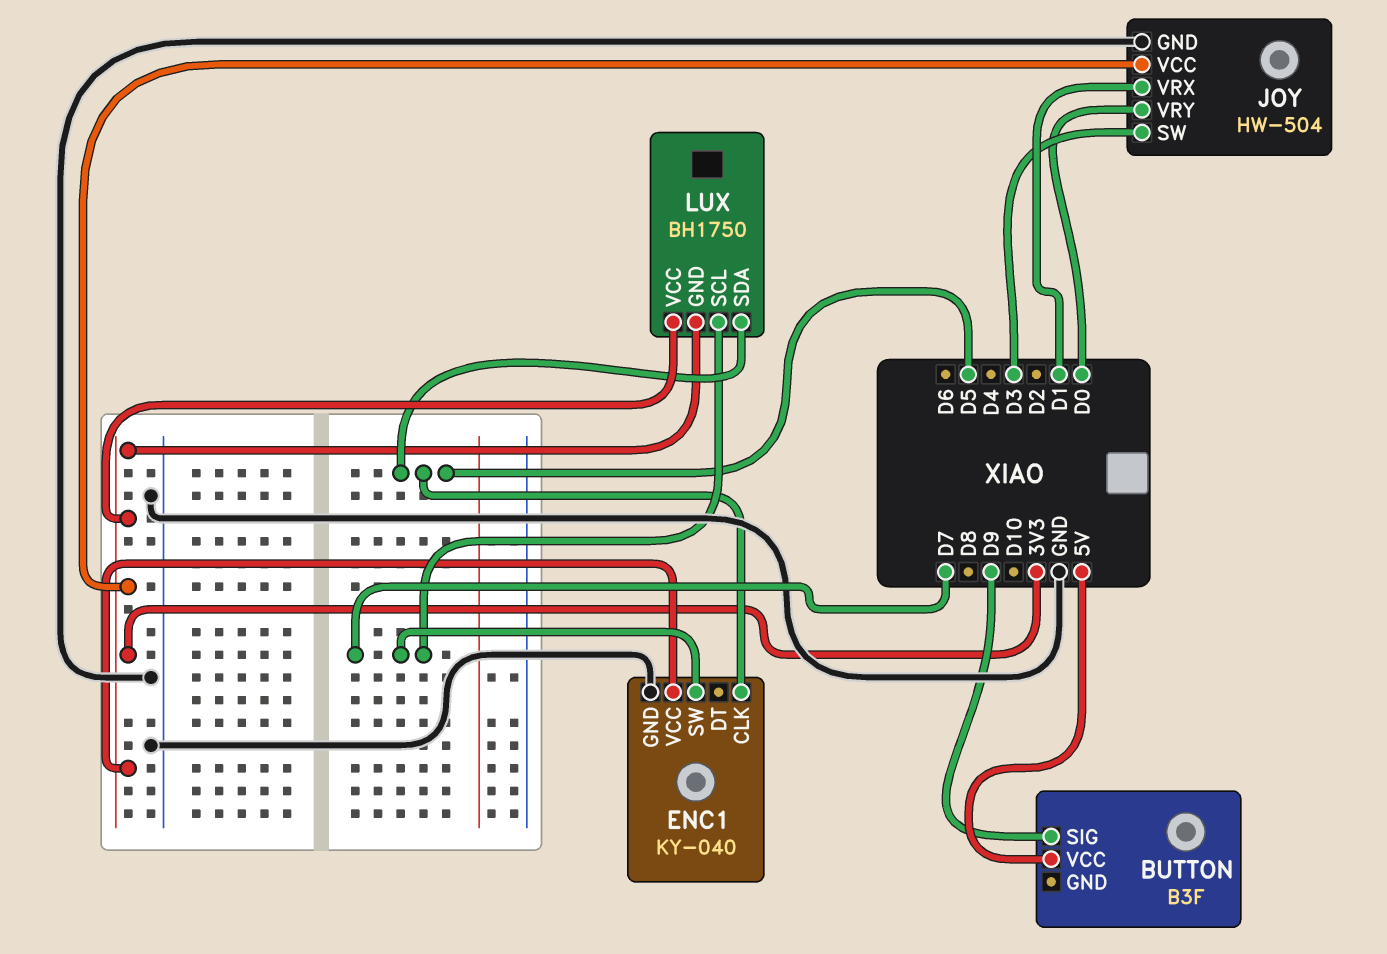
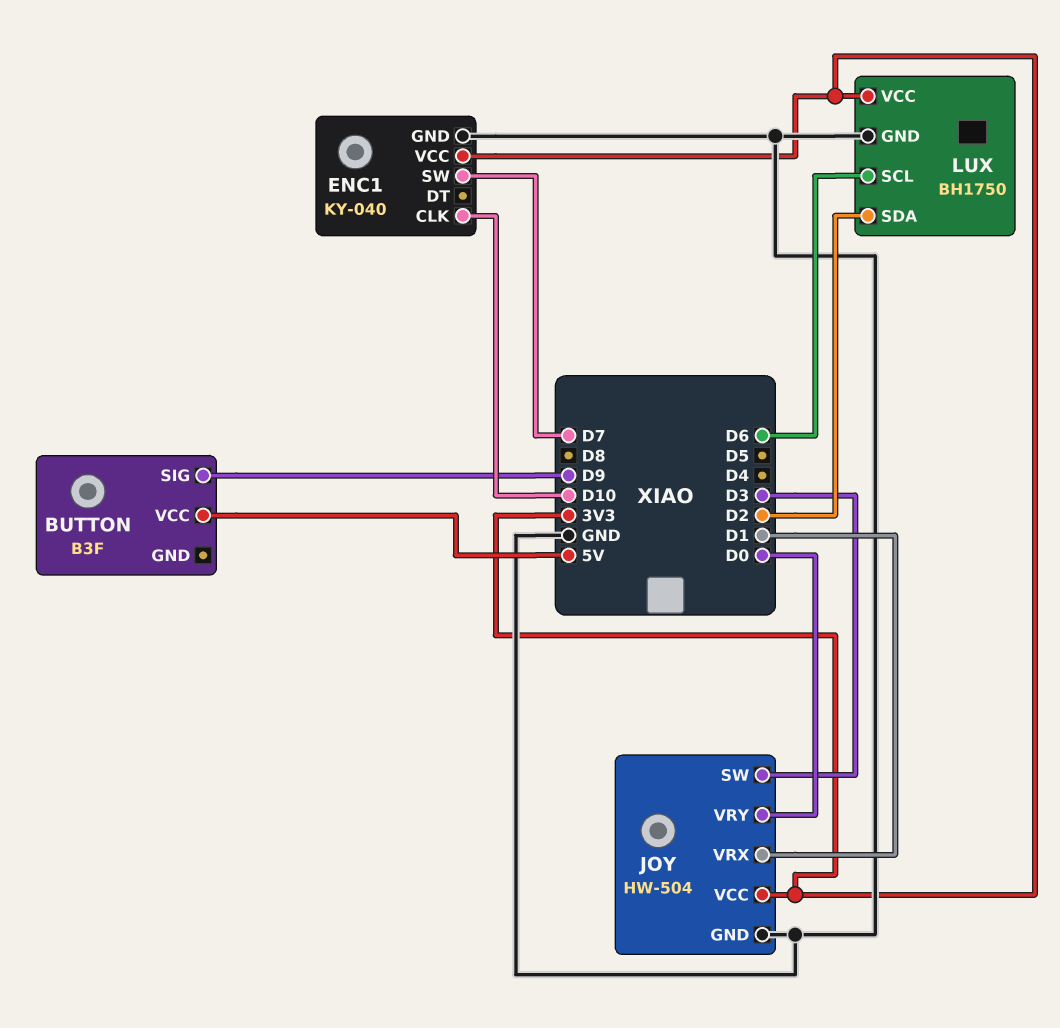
ENC1 pin CLK: D5 -> D10
LUX pin GND: 3V3 -> GND
LUX pin SCL: D7 -> D6
LUX pin SDA: D5 -> D2

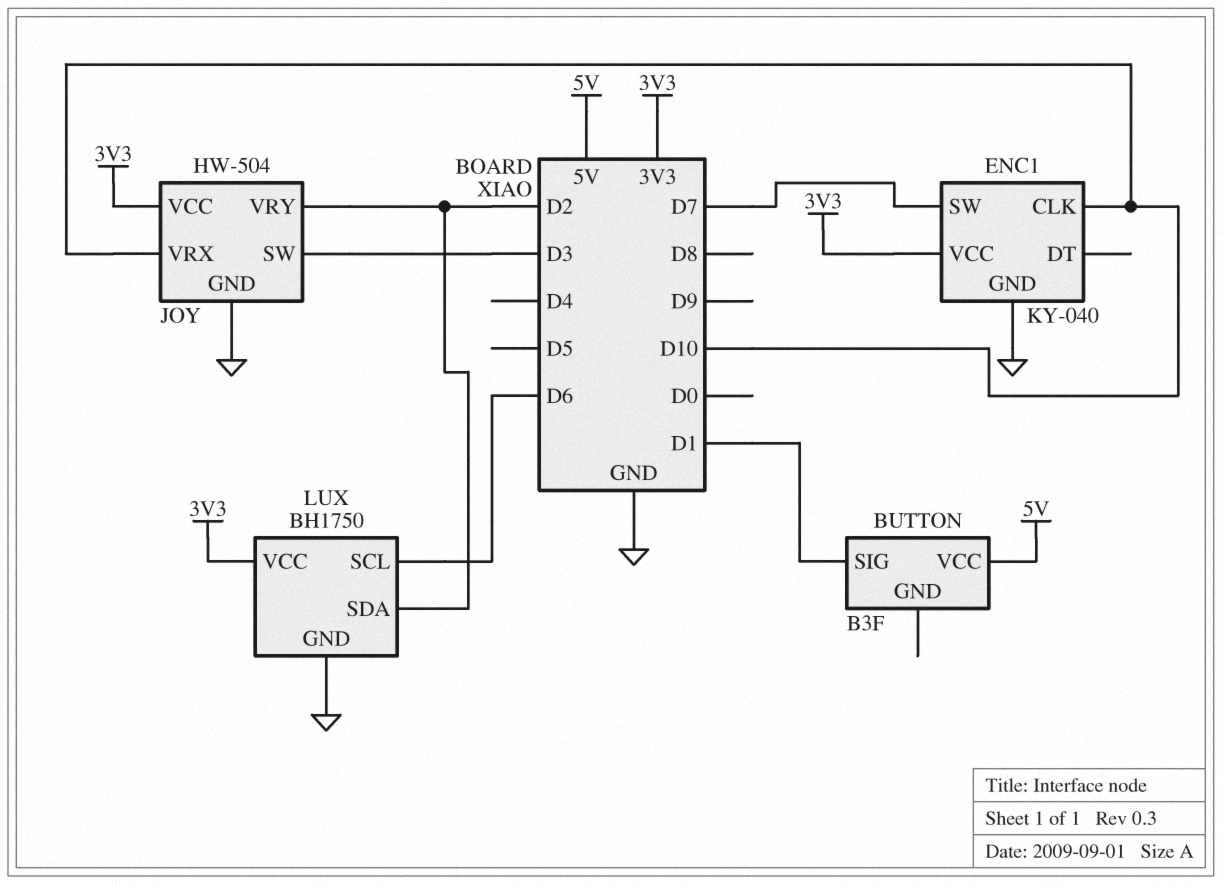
BUTTON pin SIG: D9 -> D1
JOY pin VRX: D1 -> D10
JOY pin VRY: D0 -> D2

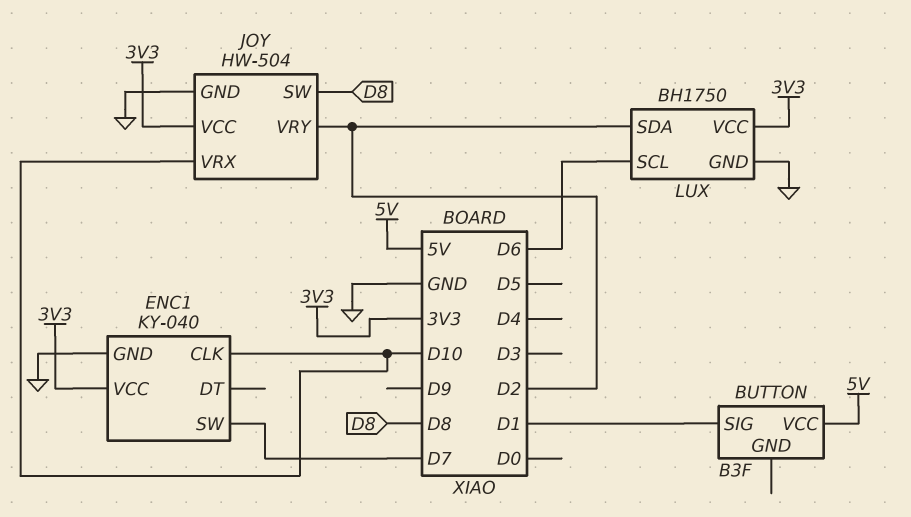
JOY pin SW: D3 -> D8

